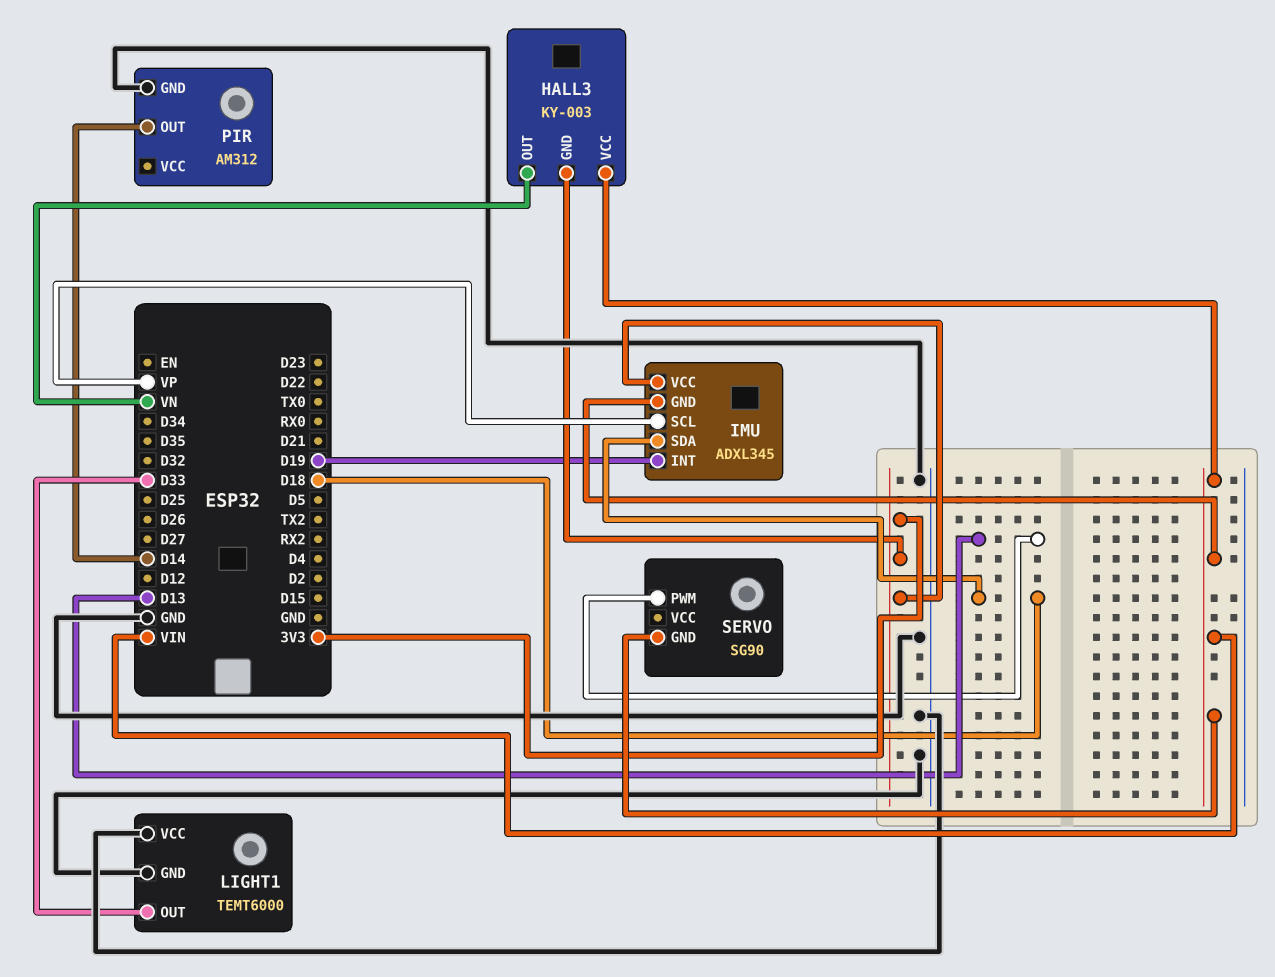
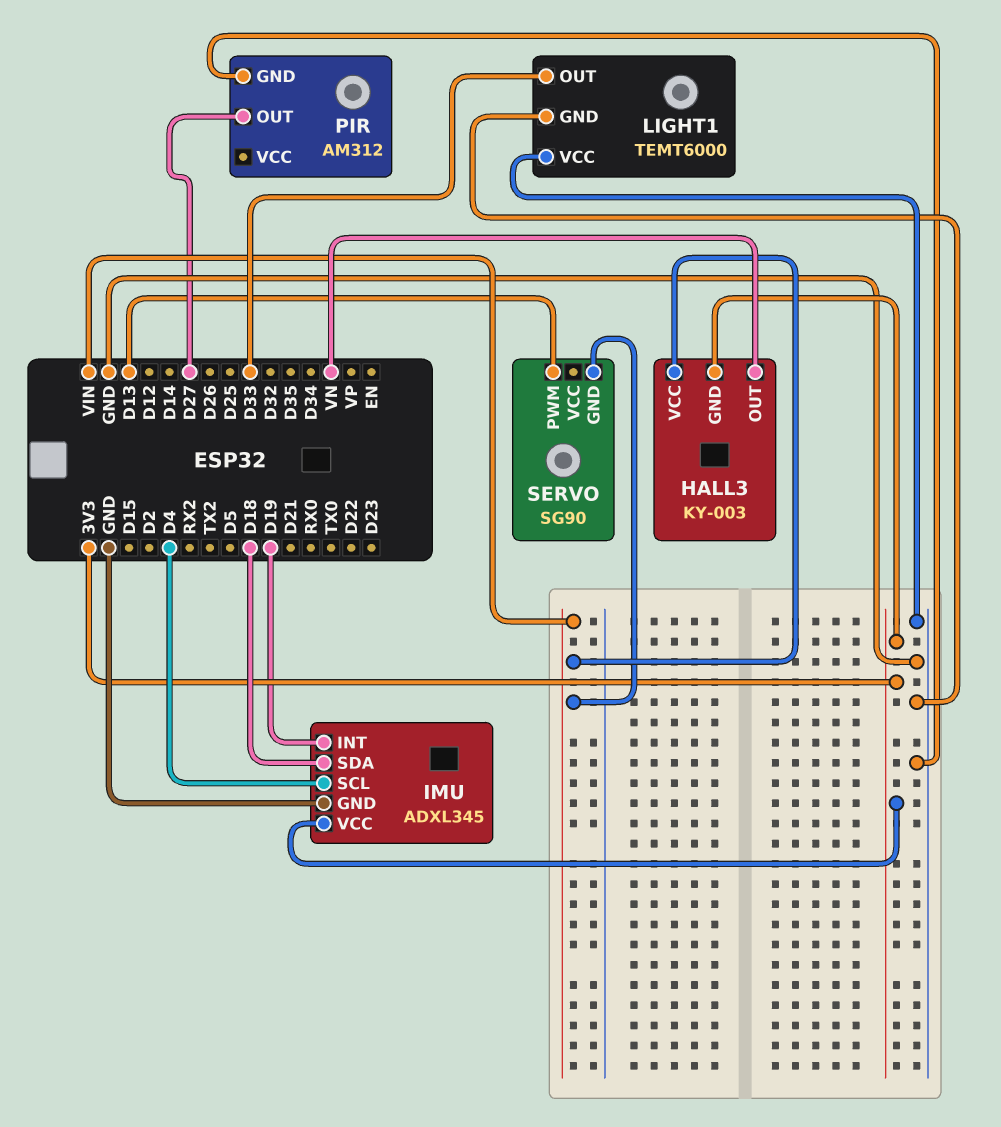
IMU pin GND: VIN -> GND
IMU pin SCL: VP -> D4
PIR pin OUT: D14 -> D27

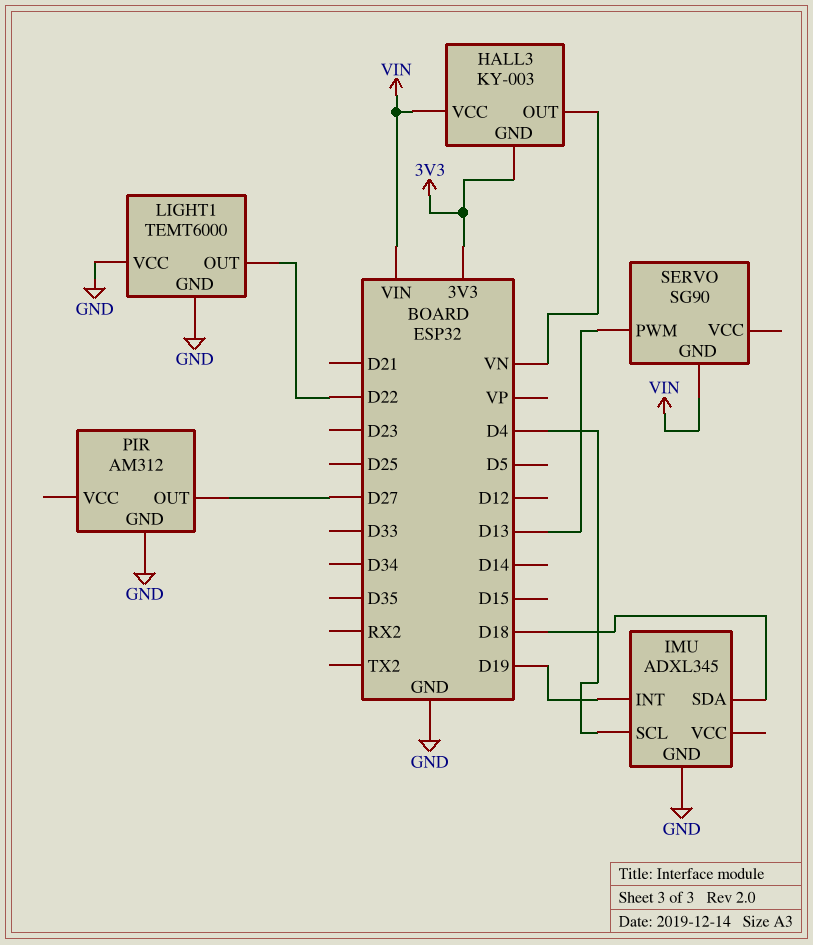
IMU pin VCC: 3V3 -> none
LIGHT1 pin OUT: D33 -> D22

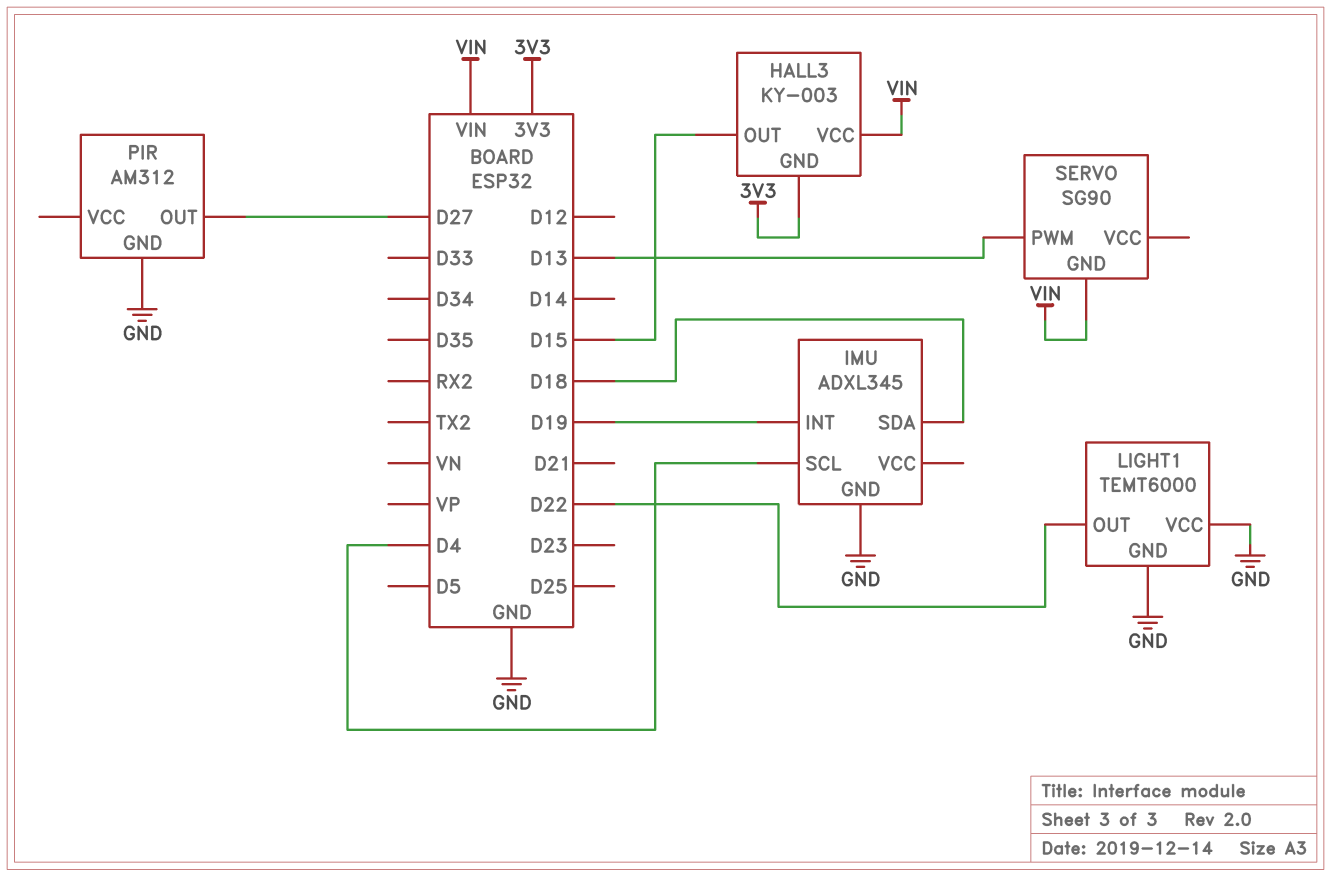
HALL3 pin OUT: VN -> D15

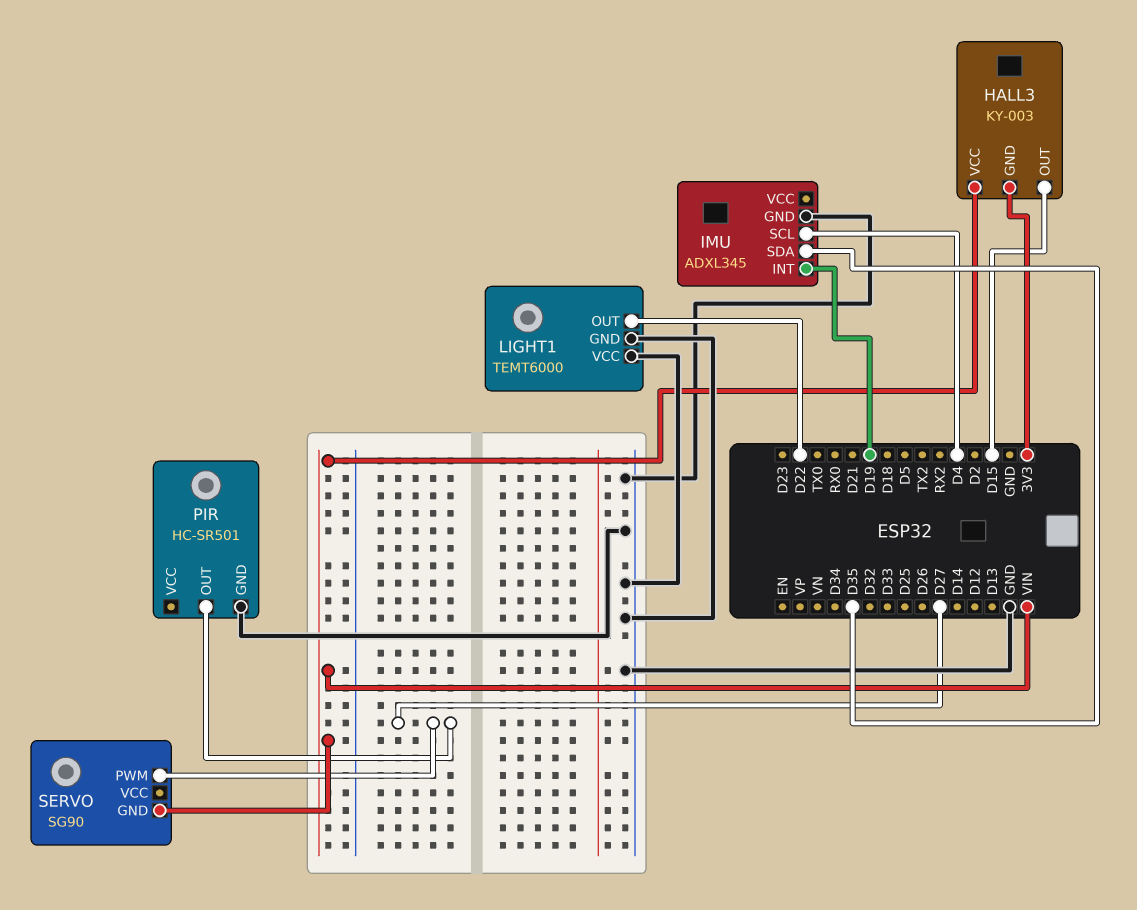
IMU pin SDA: D18 -> D35
PIR: AM312 -> HC-SR501
SERVO pin PWM: D13 -> D27

